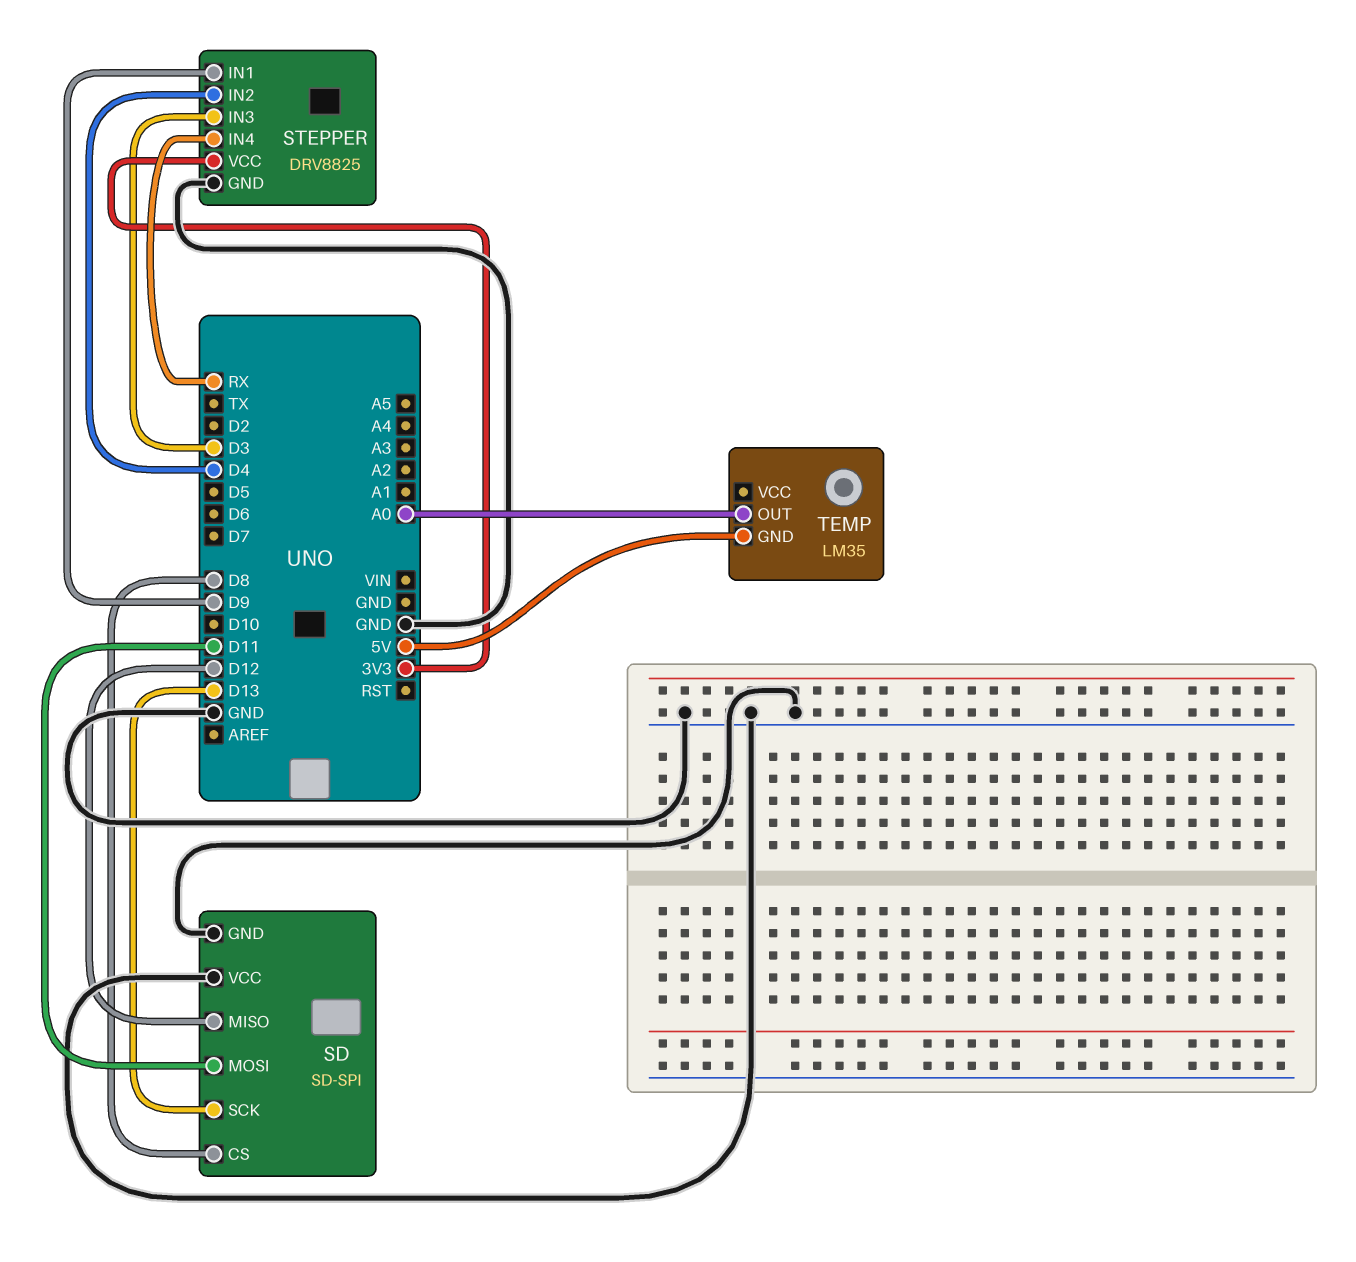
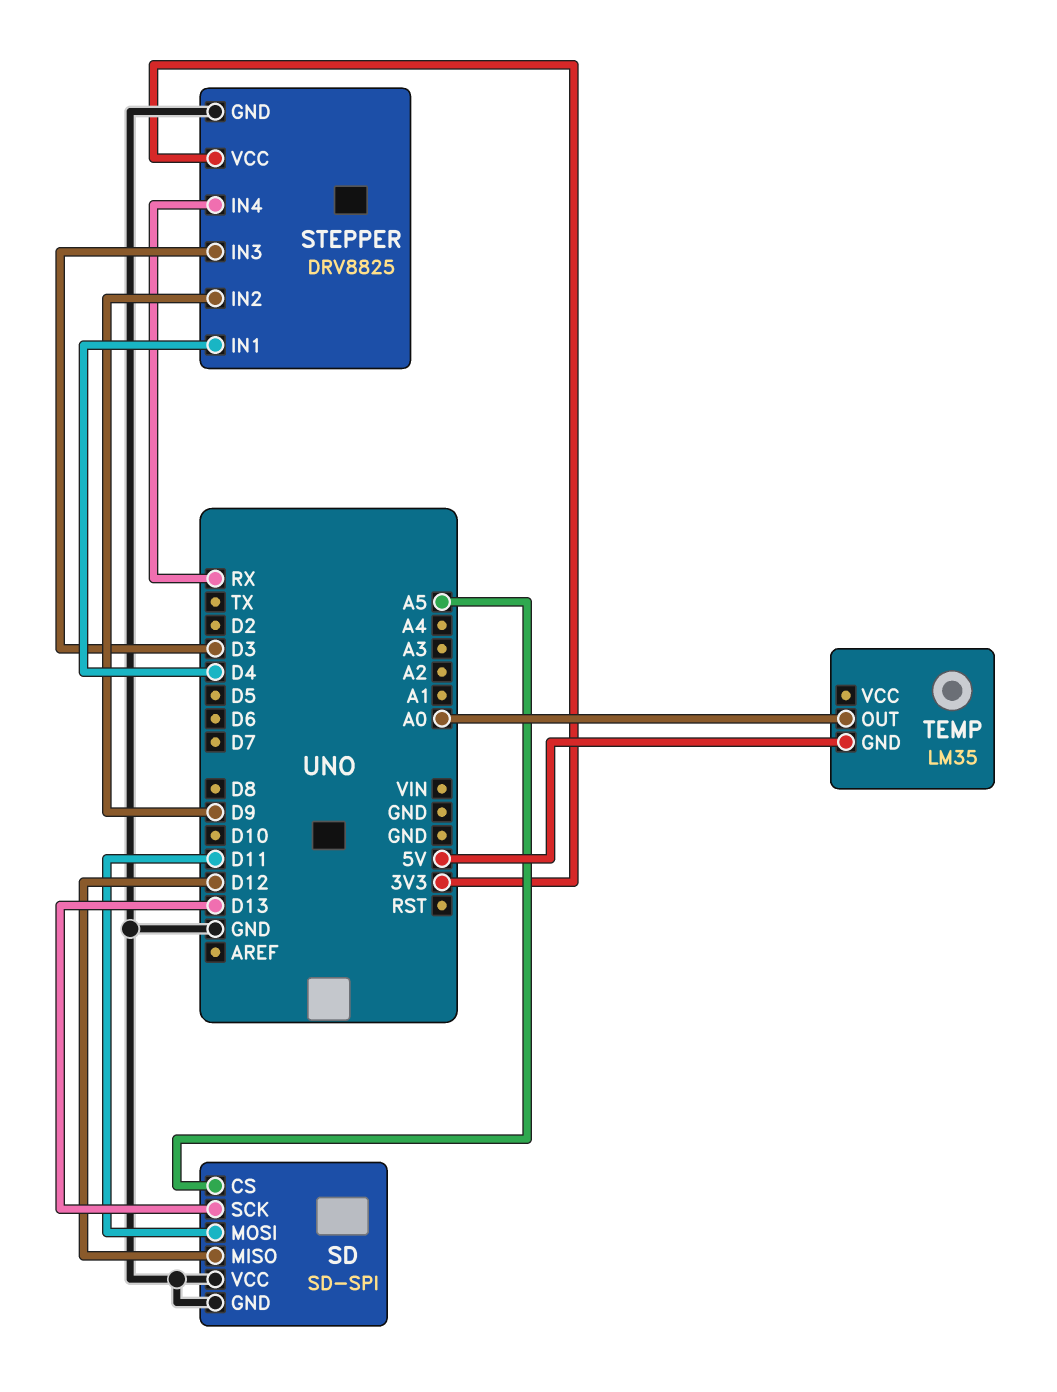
SD pin CS: D8 -> A5
STEPPER pin IN1: D9 -> D4
STEPPER pin IN2: D4 -> D9

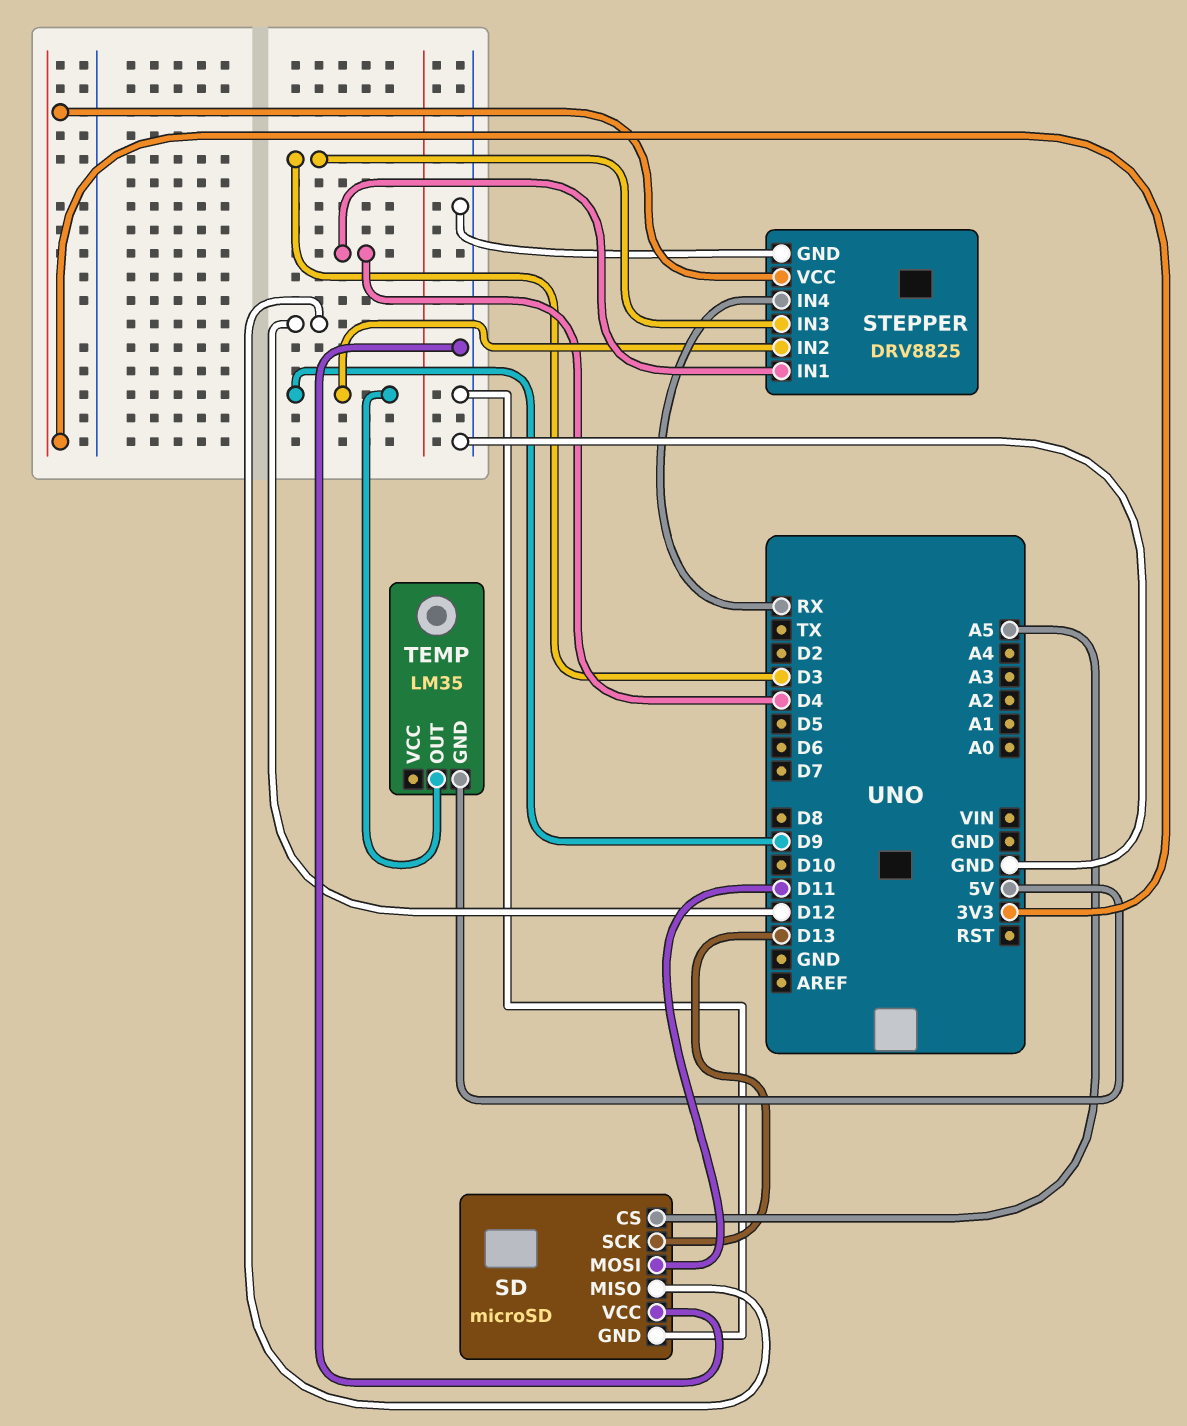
SD: SD-SPI -> microSD
TEMP pin OUT: A0 -> D9

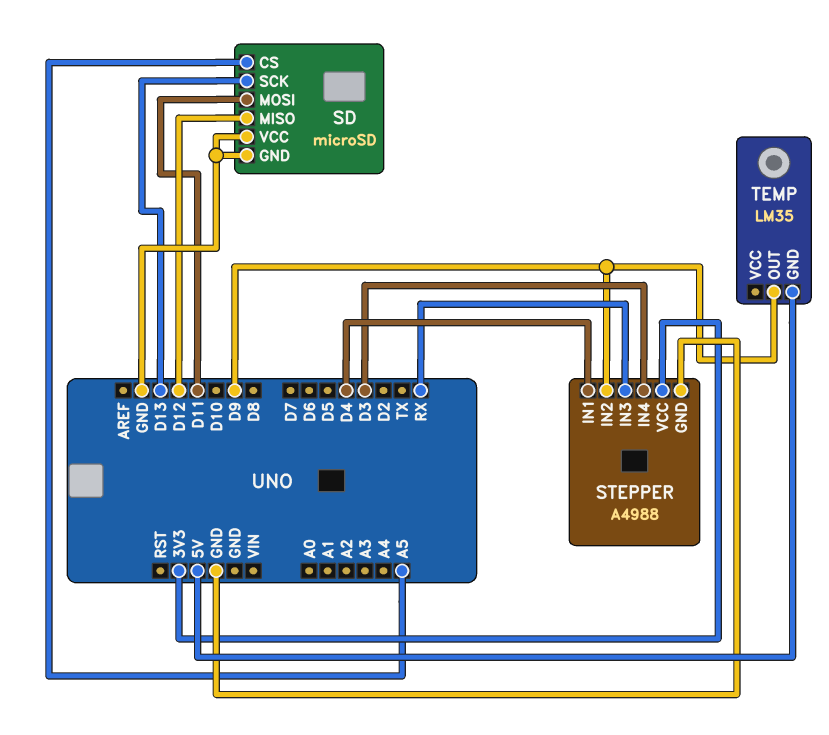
STEPPER: DRV8825 -> A4988
STEPPER pin IN3: D3 -> RX
STEPPER pin IN4: RX -> D3

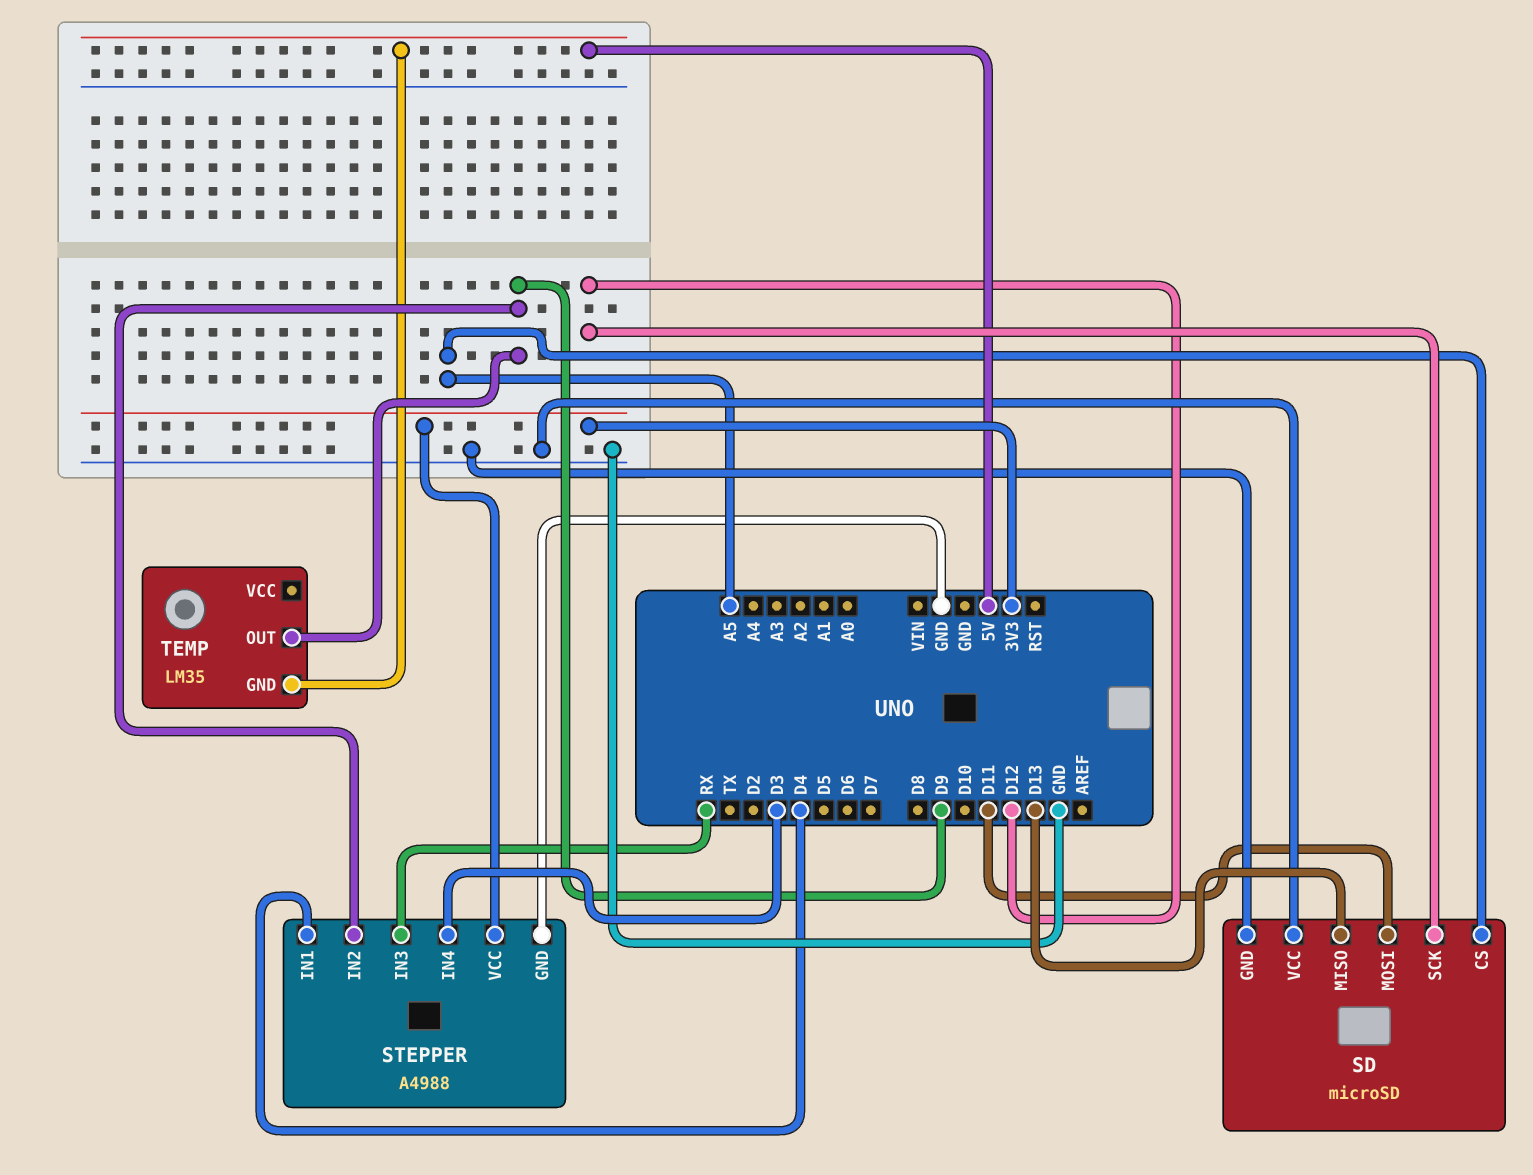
SD pin MISO: D12 -> D13
SD pin SCK: D13 -> D12

